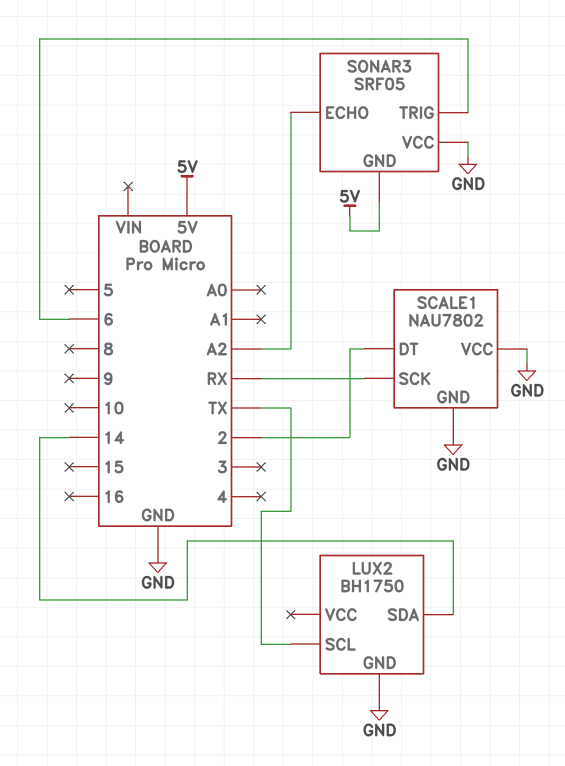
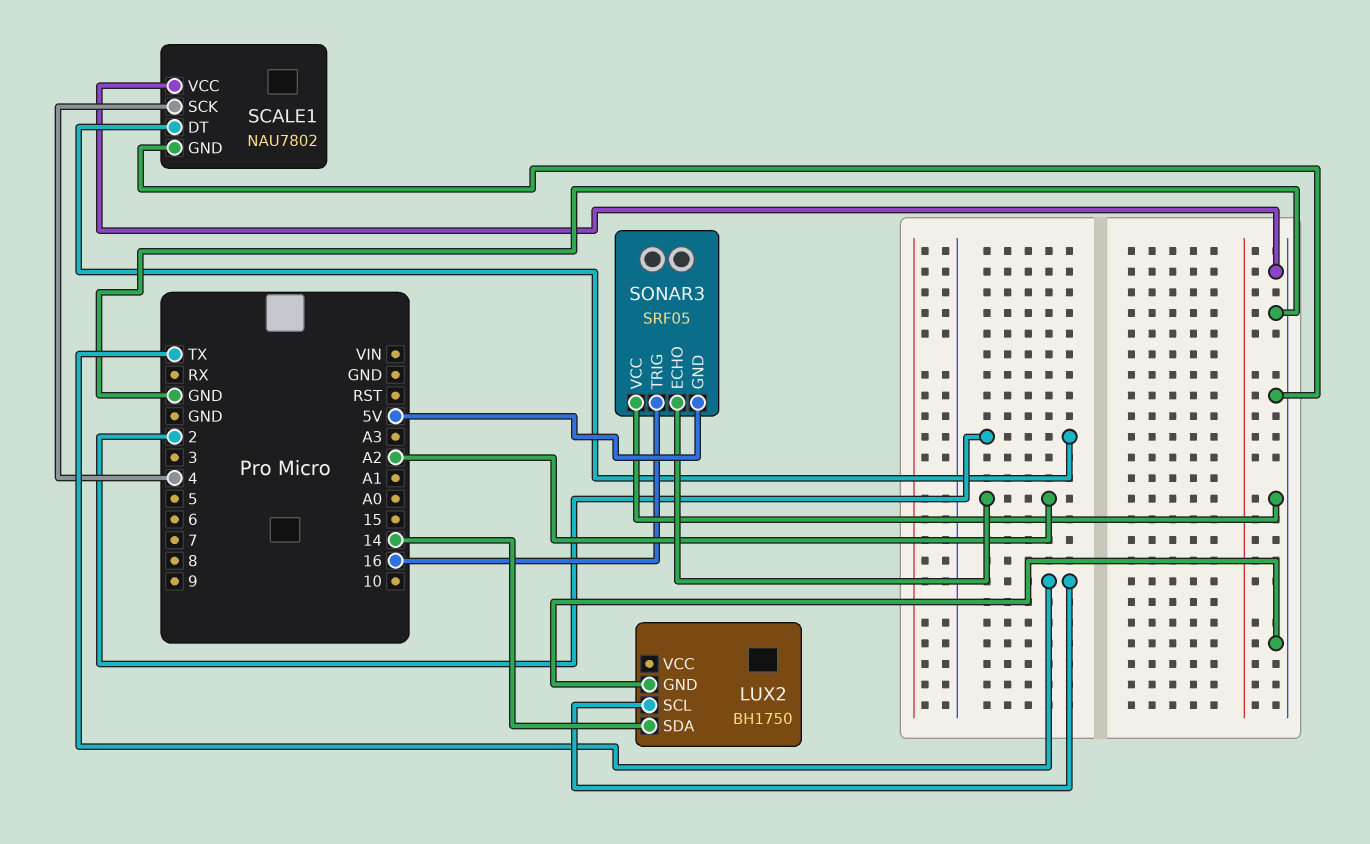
SCALE1 pin SCK: RX -> 4
SONAR3 pin TRIG: 6 -> 16

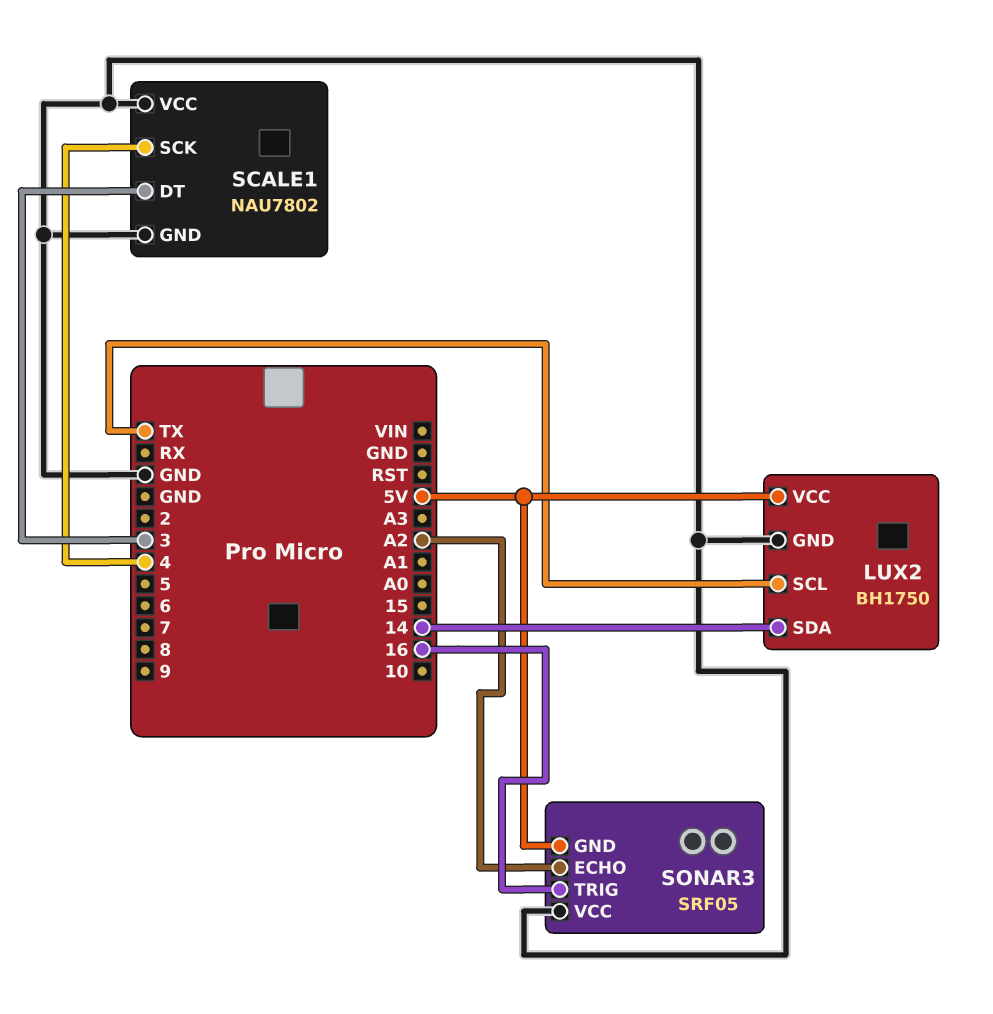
LUX2 pin VCC: none -> 5V
SCALE1 pin DT: 2 -> 3

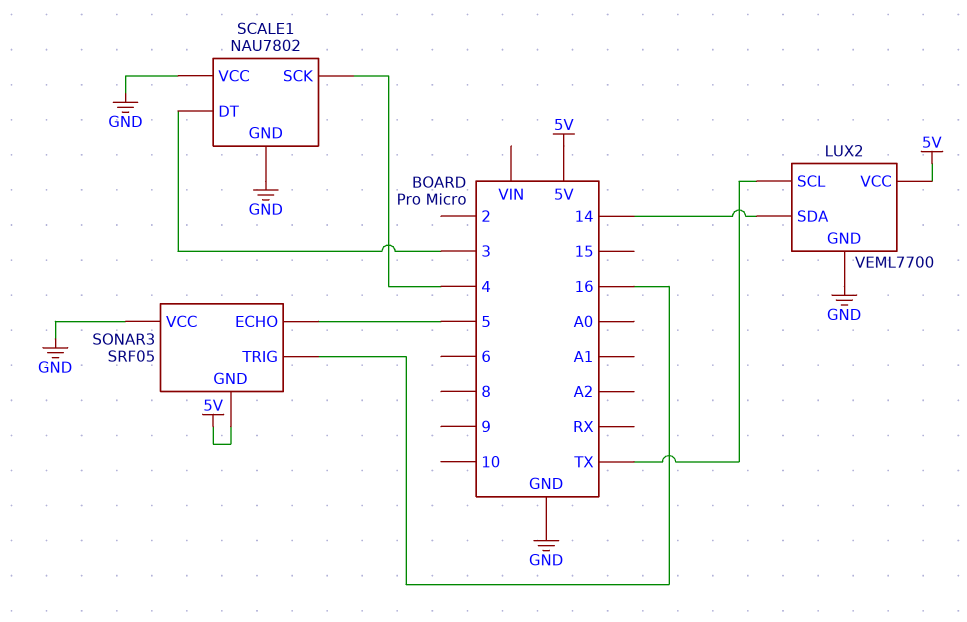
LUX2: BH1750 -> VEML7700
SONAR3 pin ECHO: A2 -> 5

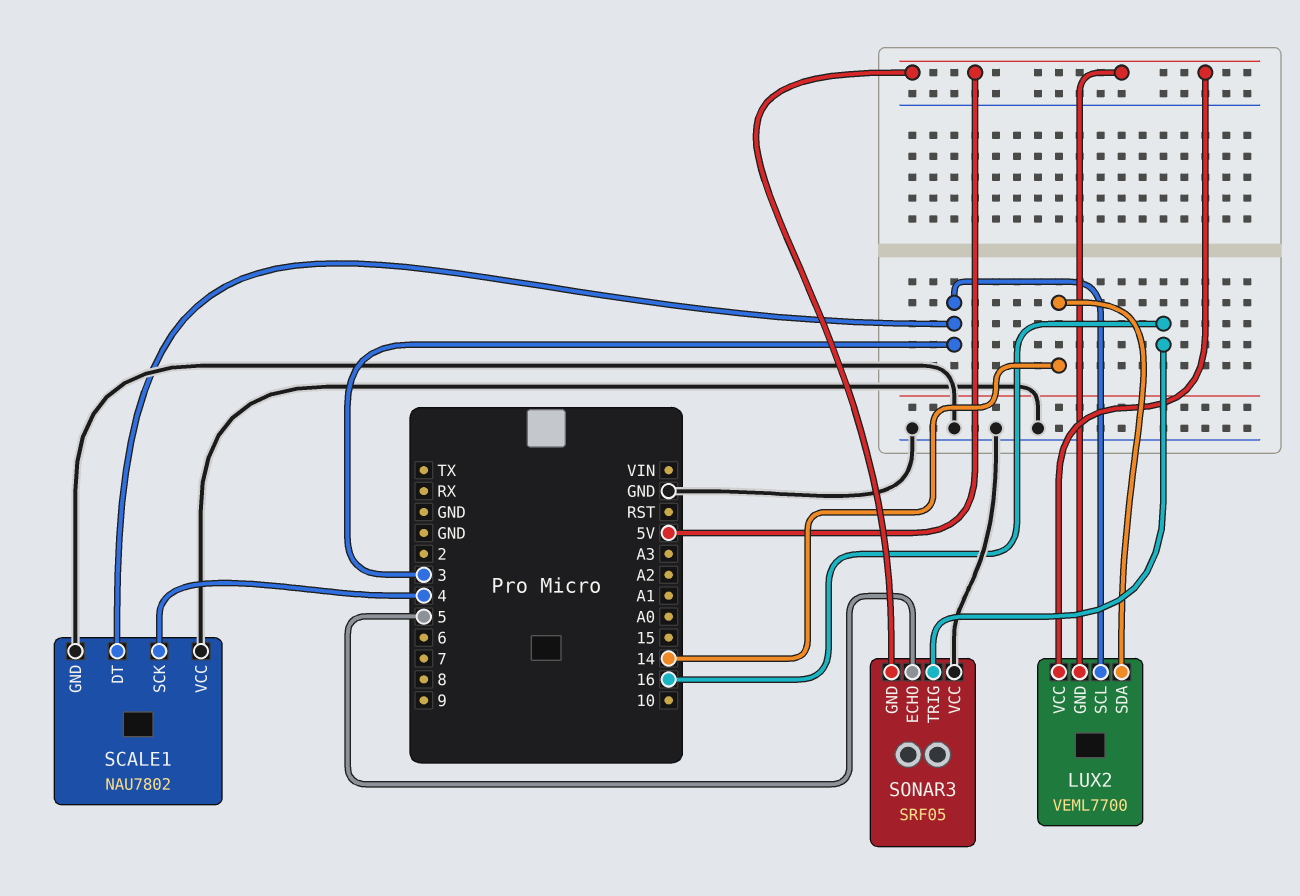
LUX2 pin GND: GND -> 5V
LUX2 pin SCL: TX -> 3

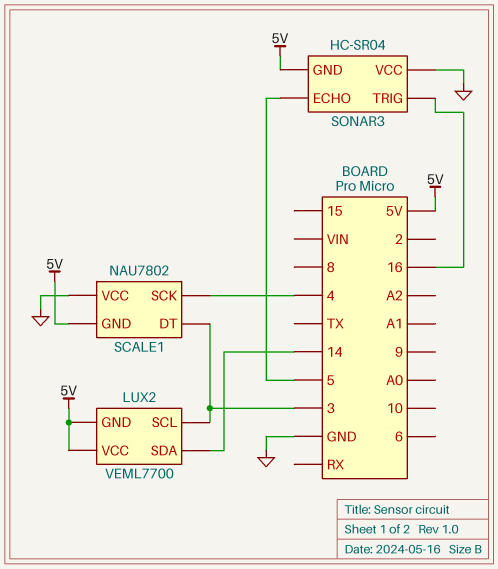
SCALE1 pin GND: GND -> 5V
SONAR3: SRF05 -> HC-SR04

